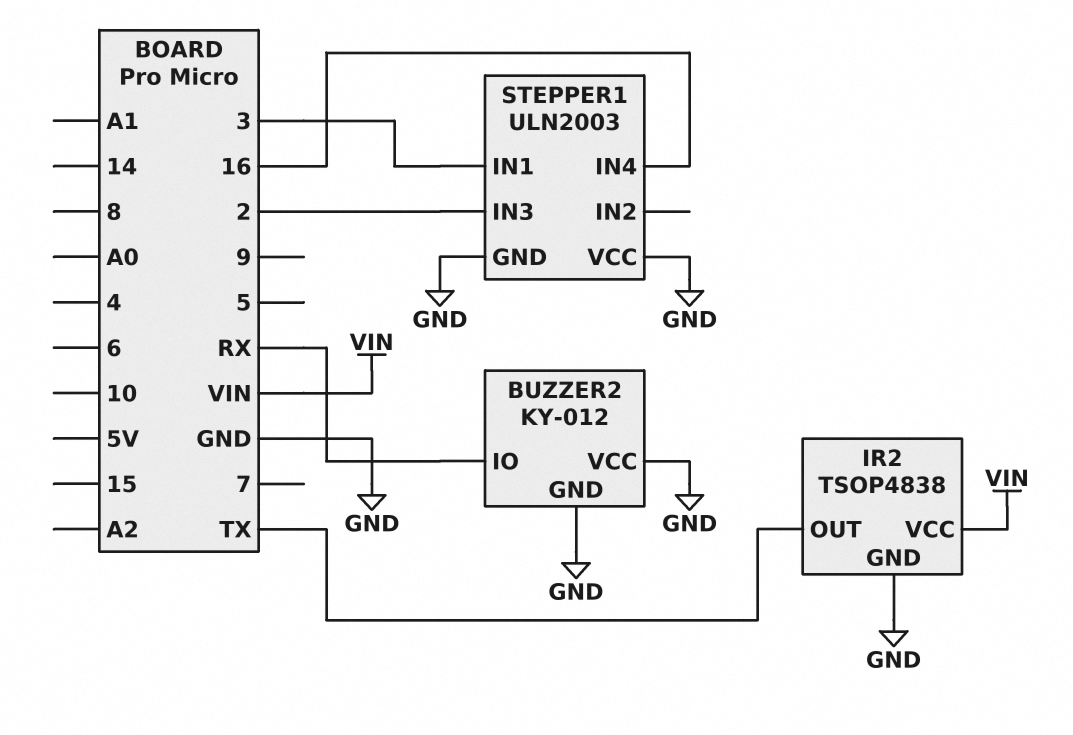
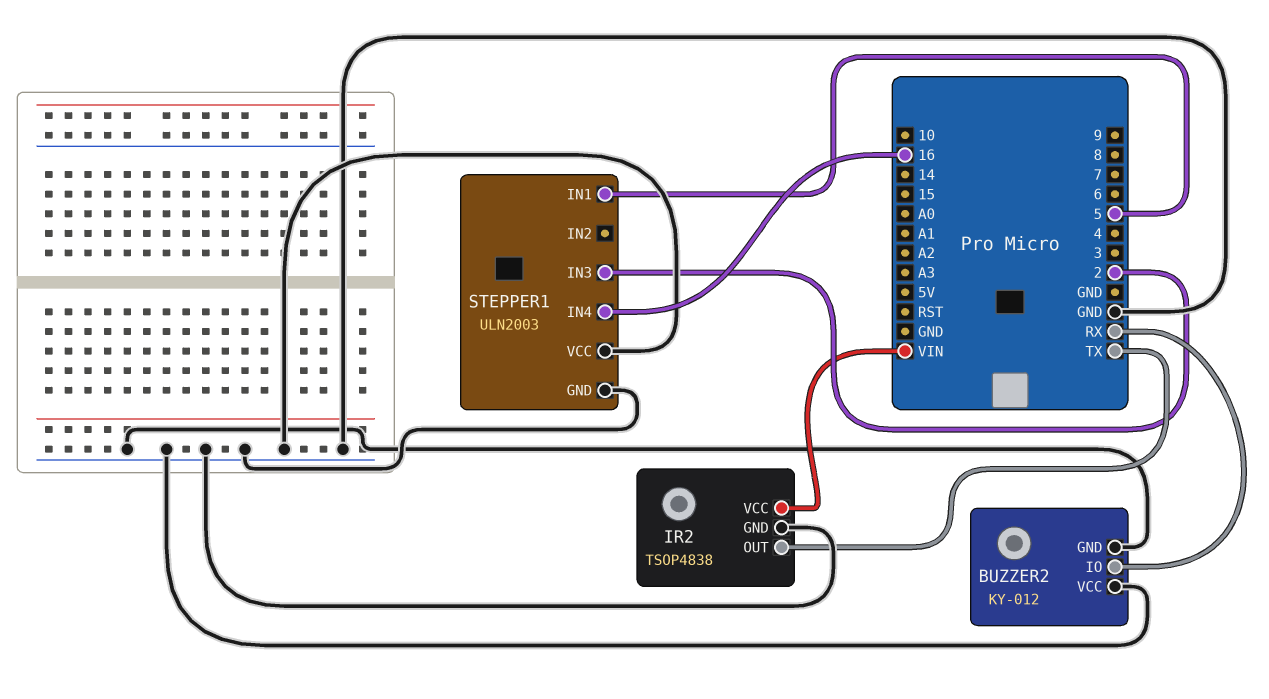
STEPPER1 pin IN1: 3 -> 5

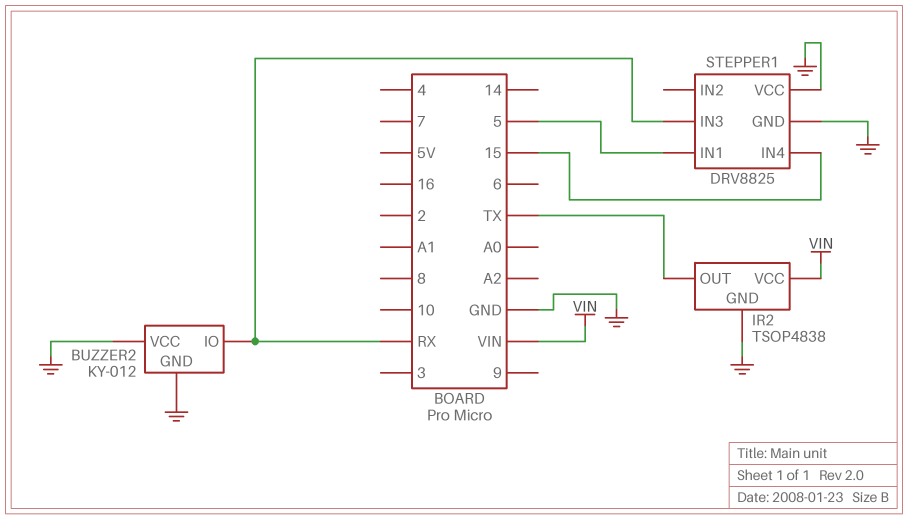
STEPPER1: ULN2003 -> DRV8825
STEPPER1 pin IN3: 2 -> RX
STEPPER1 pin IN4: 16 -> 15

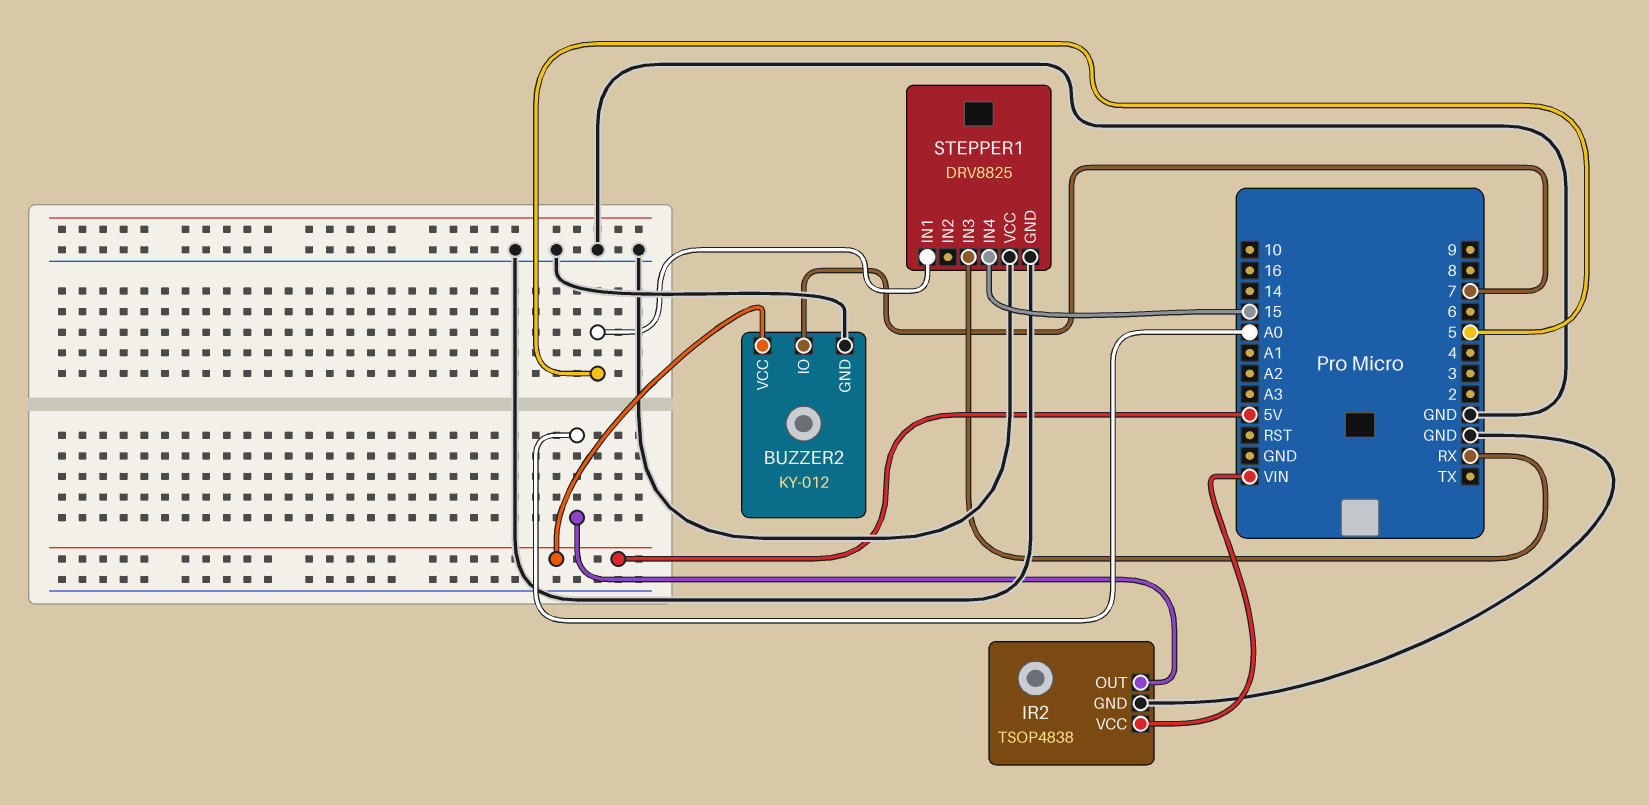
BUZZER2 pin IO: RX -> 7
BUZZER2 pin VCC: GND -> 5V
IR2 pin OUT: TX -> A0

